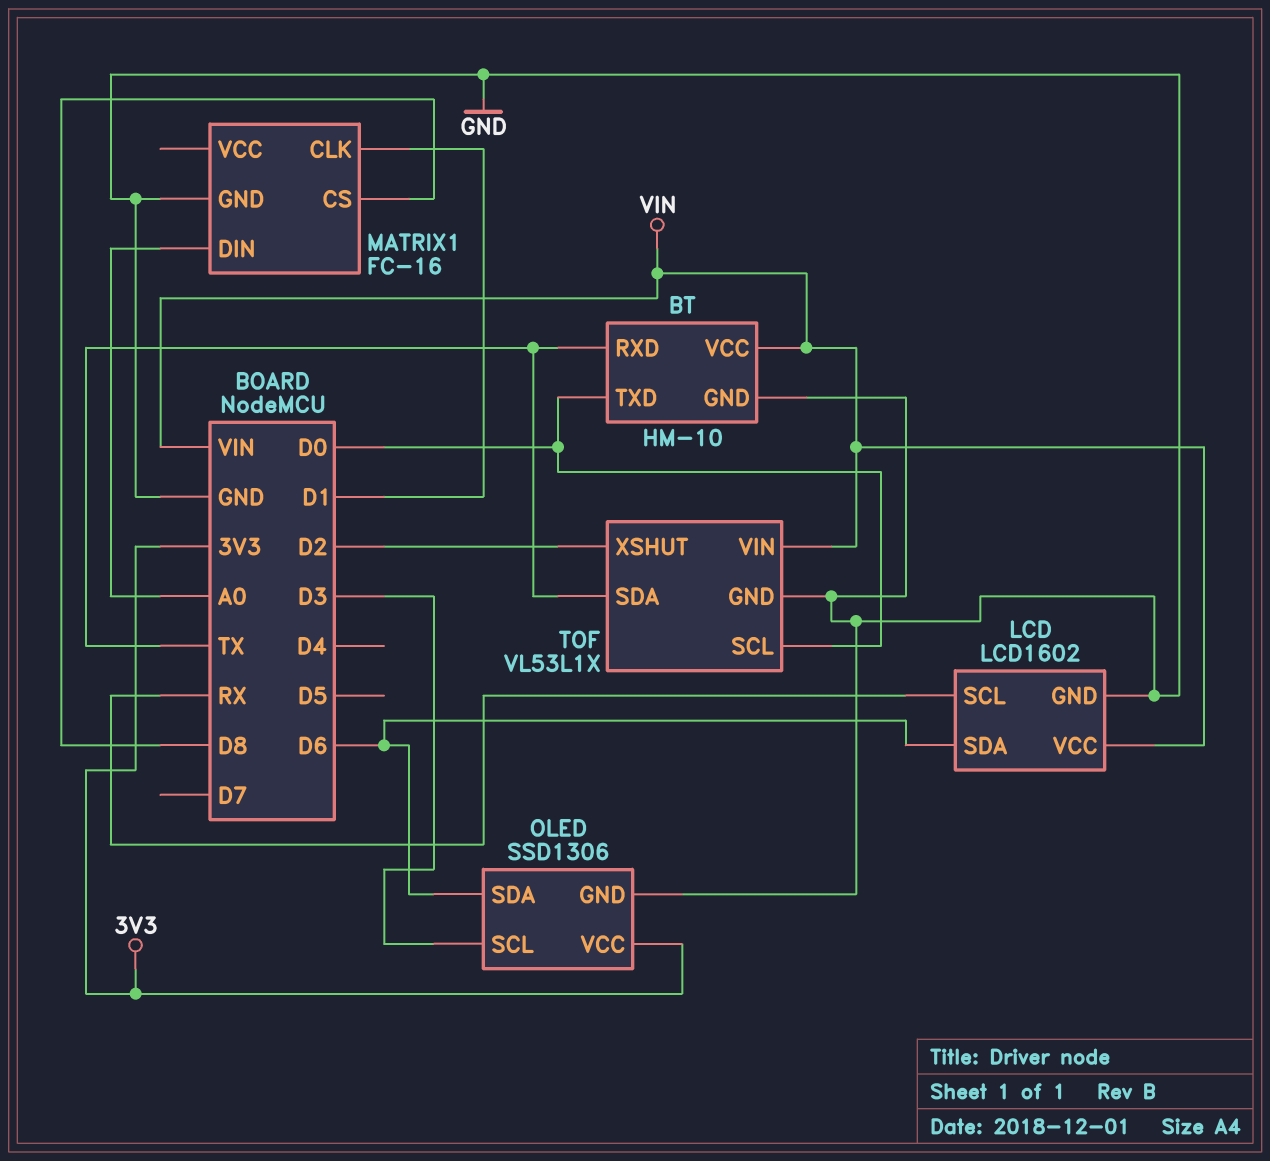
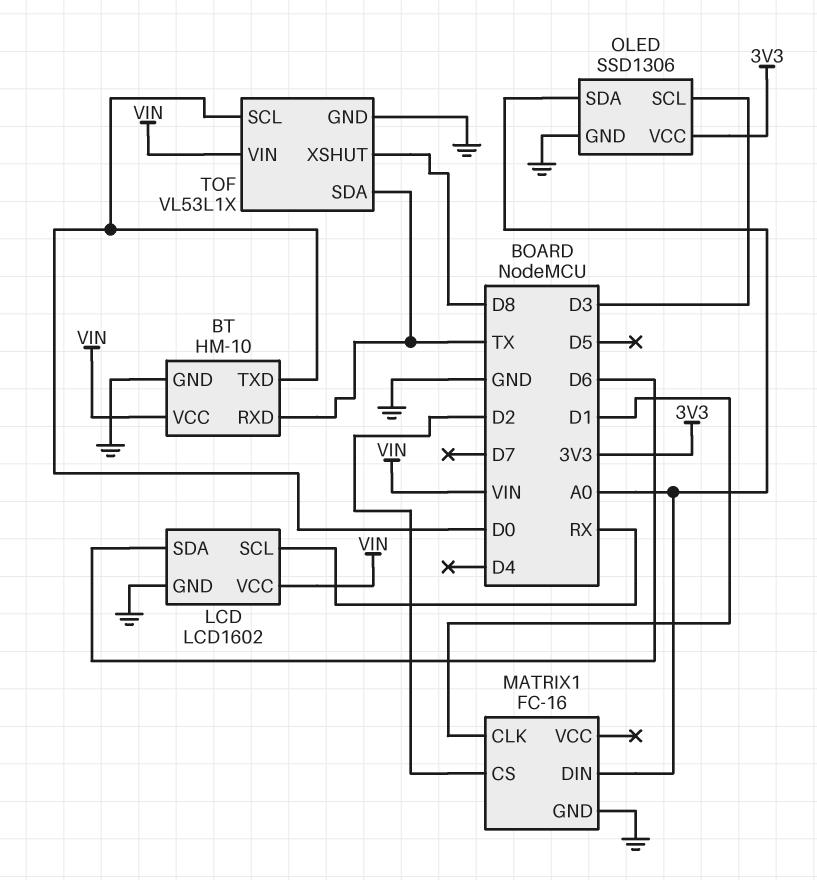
MATRIX1 pin CS: D8 -> D2
OLED pin SDA: D6 -> A0
TOF pin XSHUT: D2 -> D8

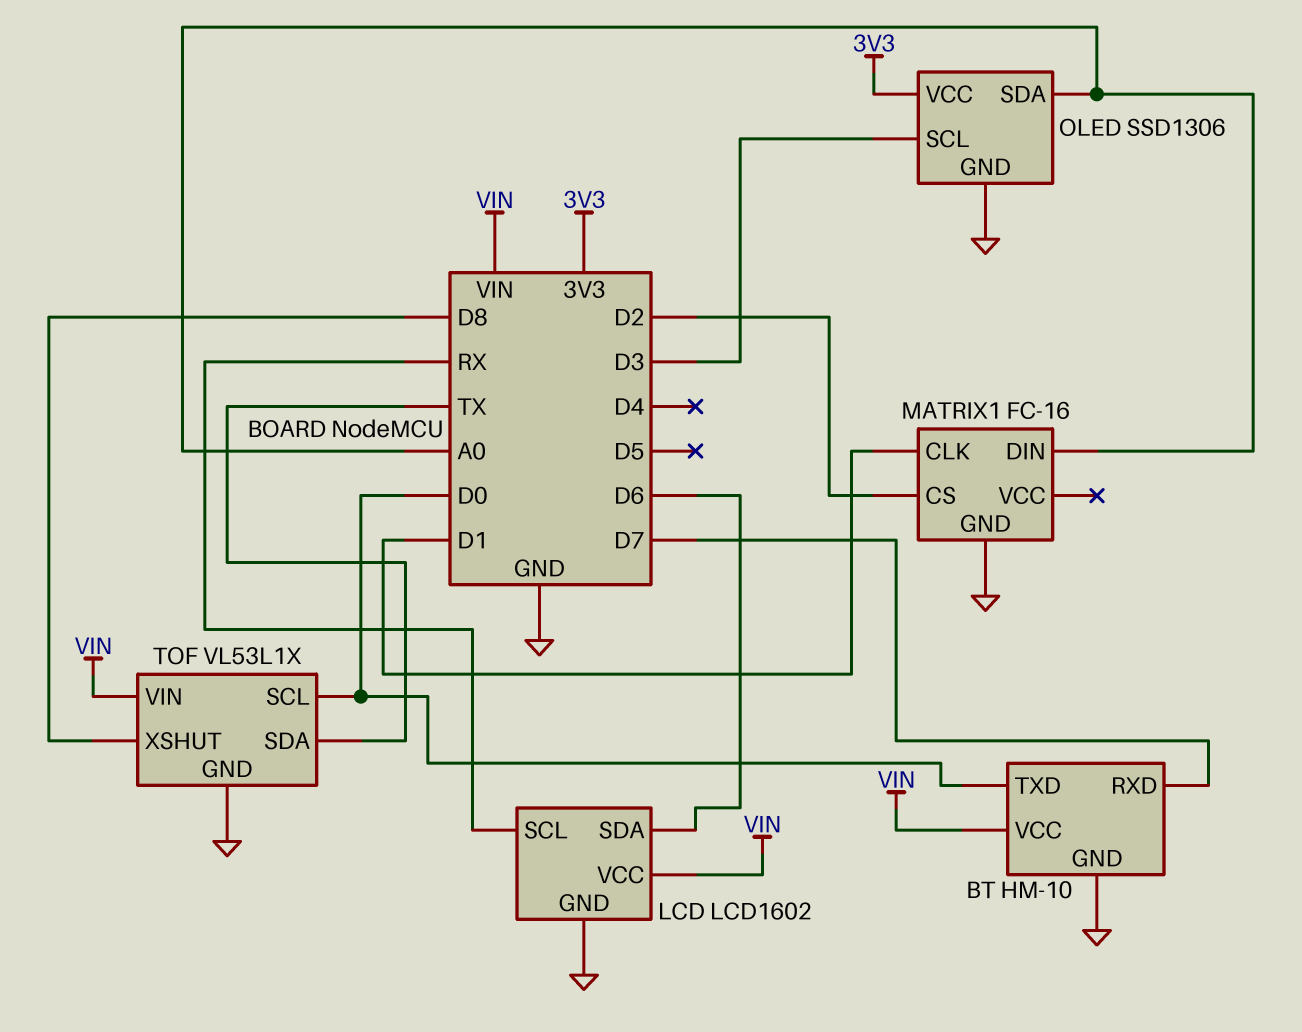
BT pin RXD: TX -> D7

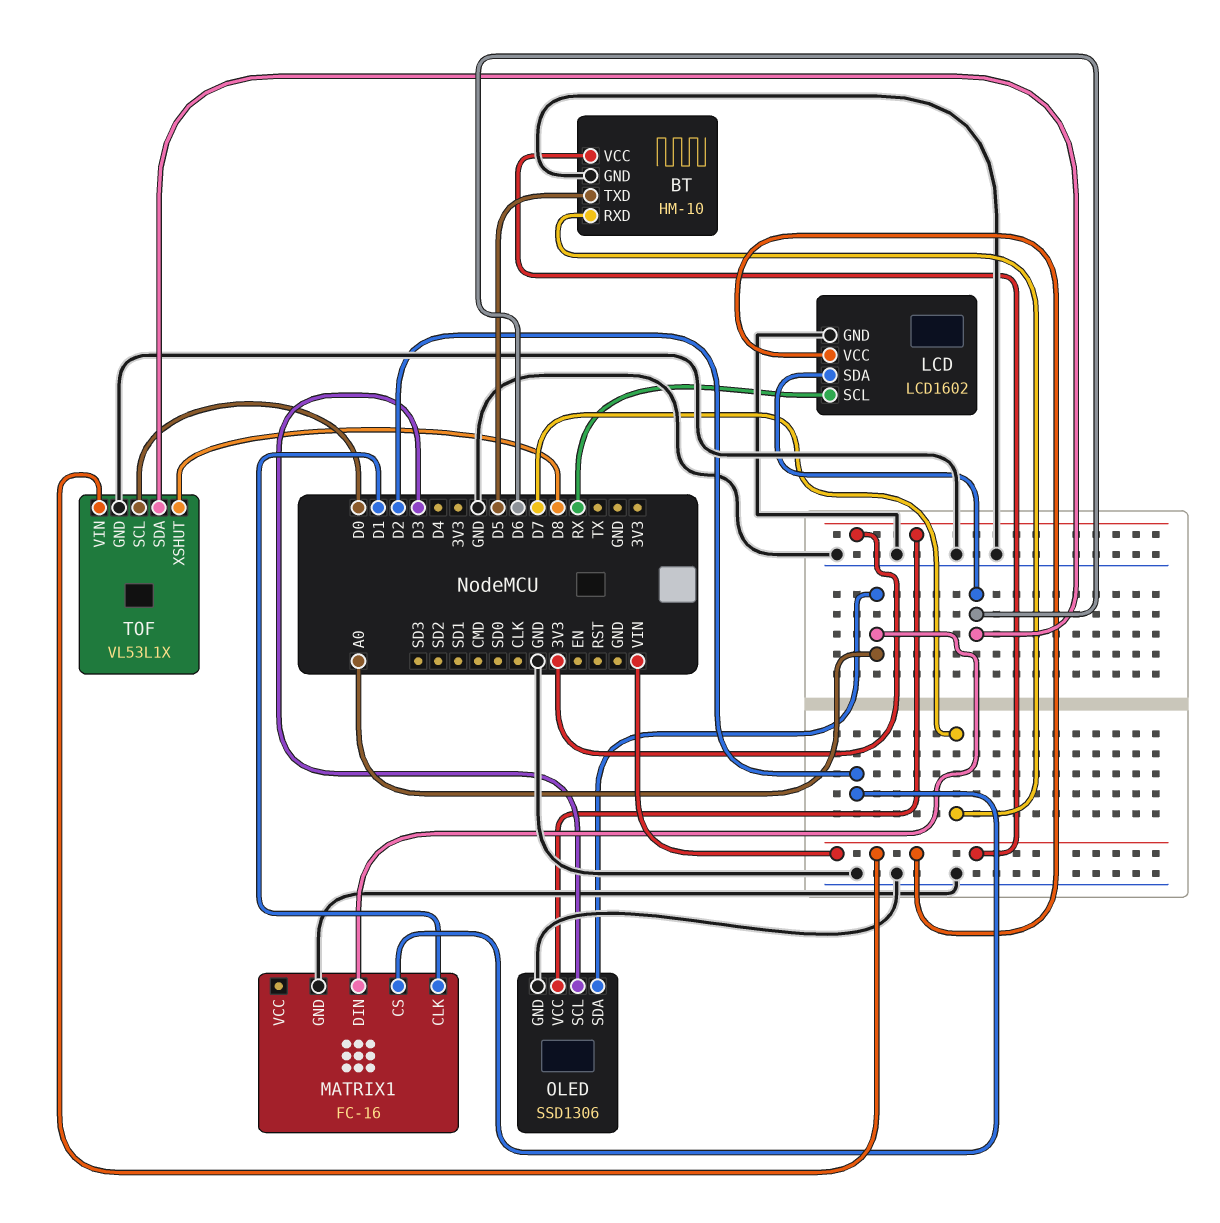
BT pin TXD: D0 -> D5
TOF pin SDA: TX -> D6

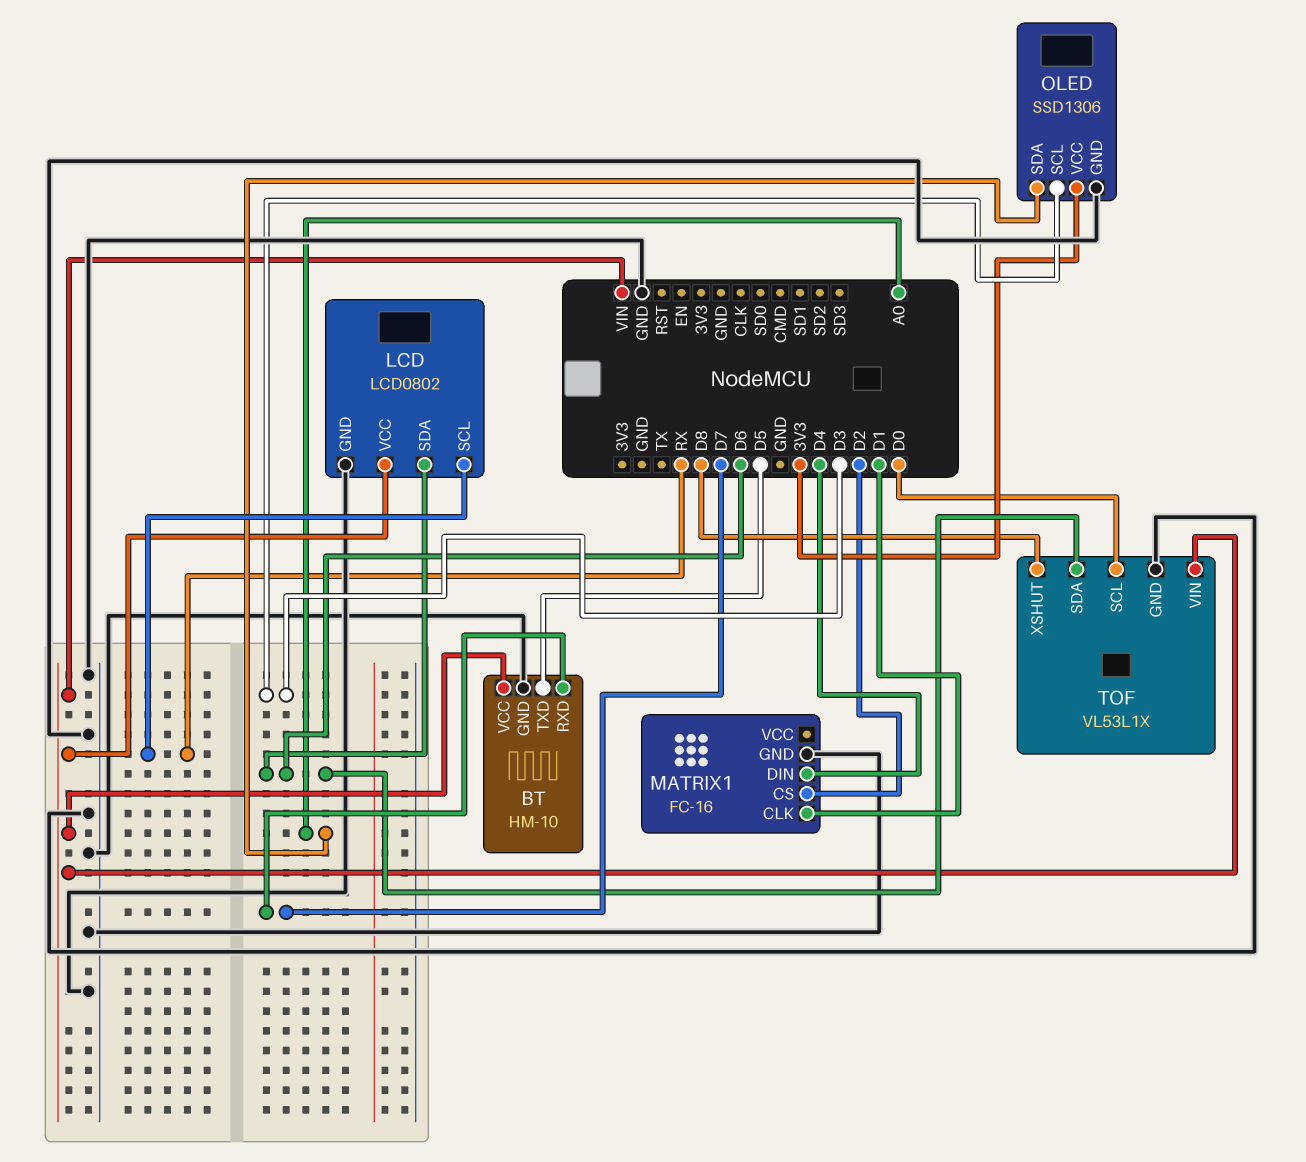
LCD: LCD1602 -> LCD0802
MATRIX1 pin DIN: A0 -> D4

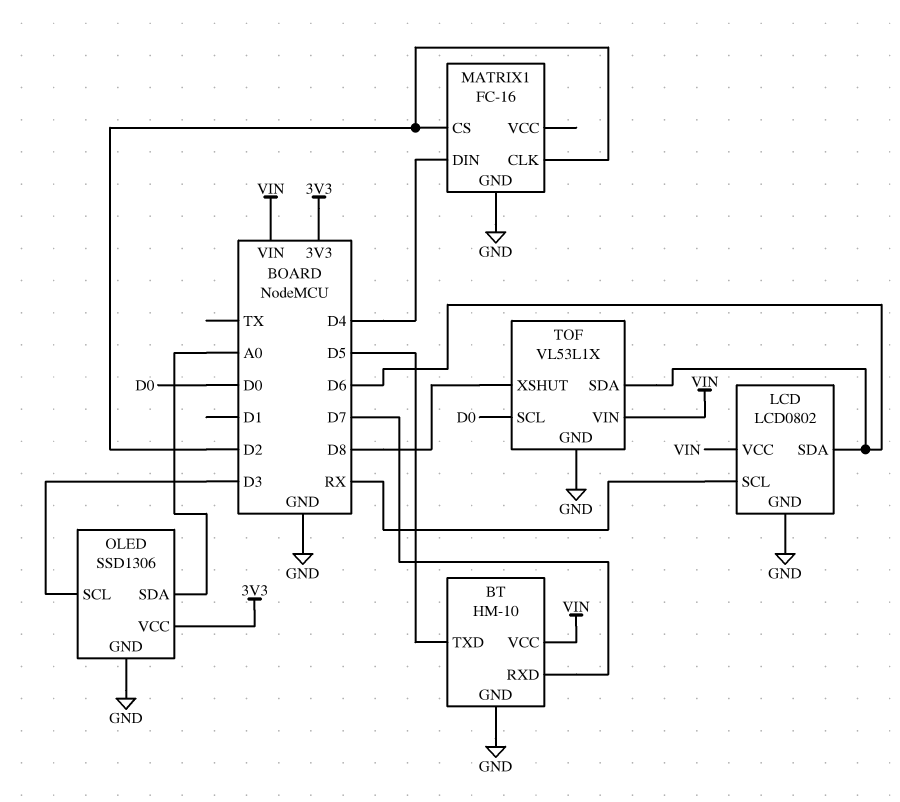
MATRIX1 pin CLK: D1 -> D2

